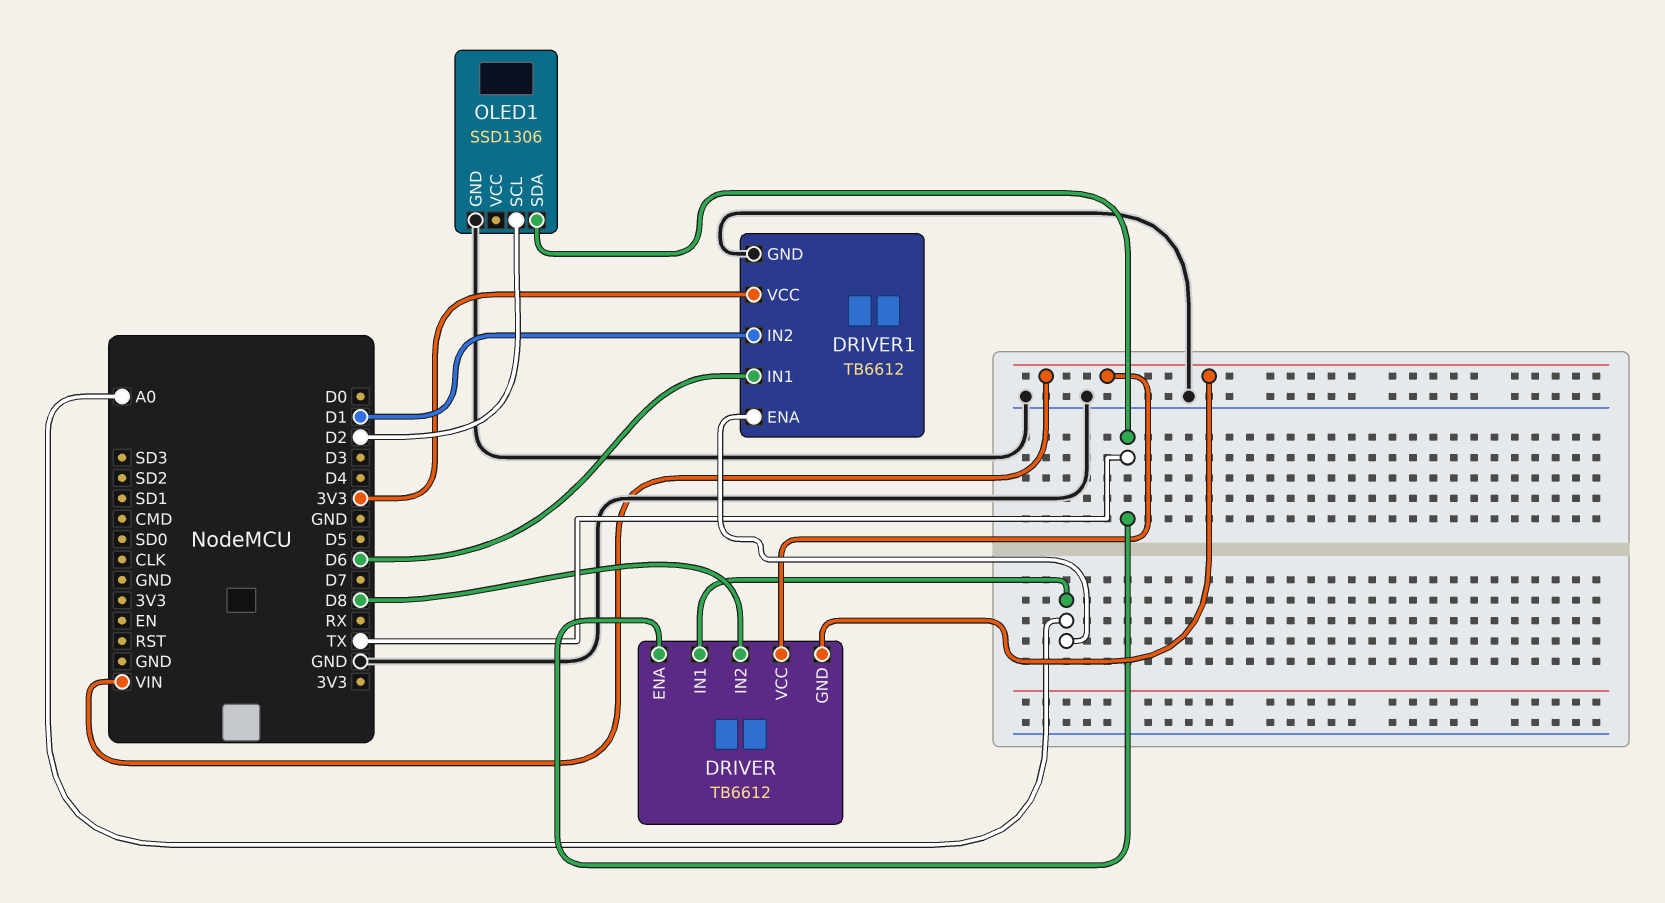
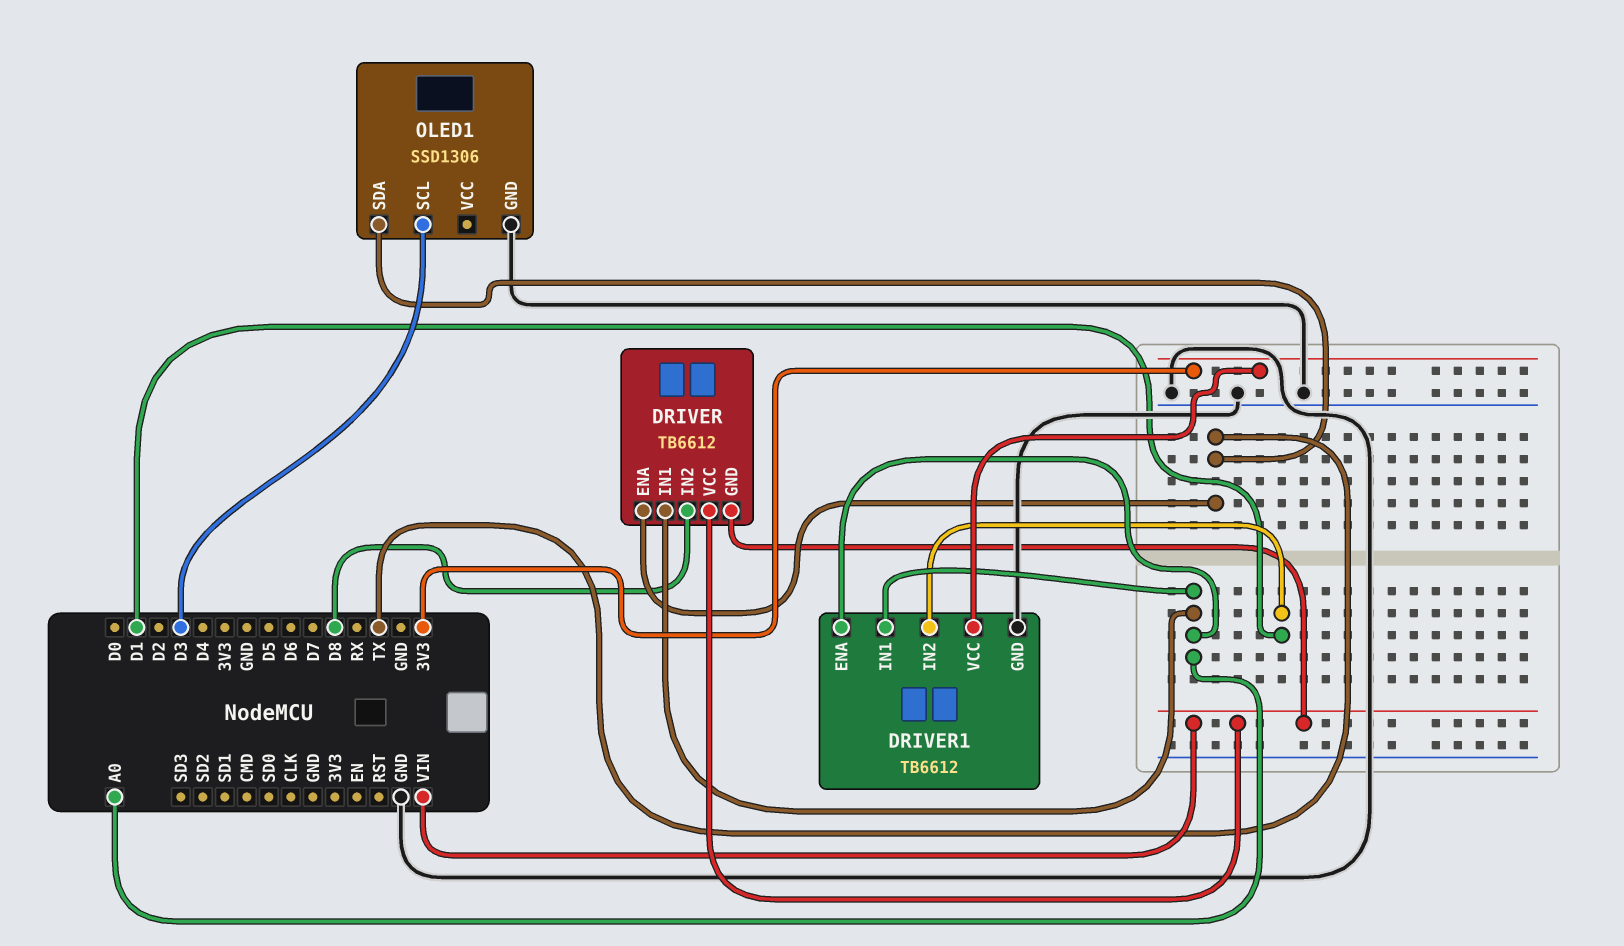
DRIVER1 pin IN1: D6 -> A0
OLED1 pin SCL: D2 -> D3

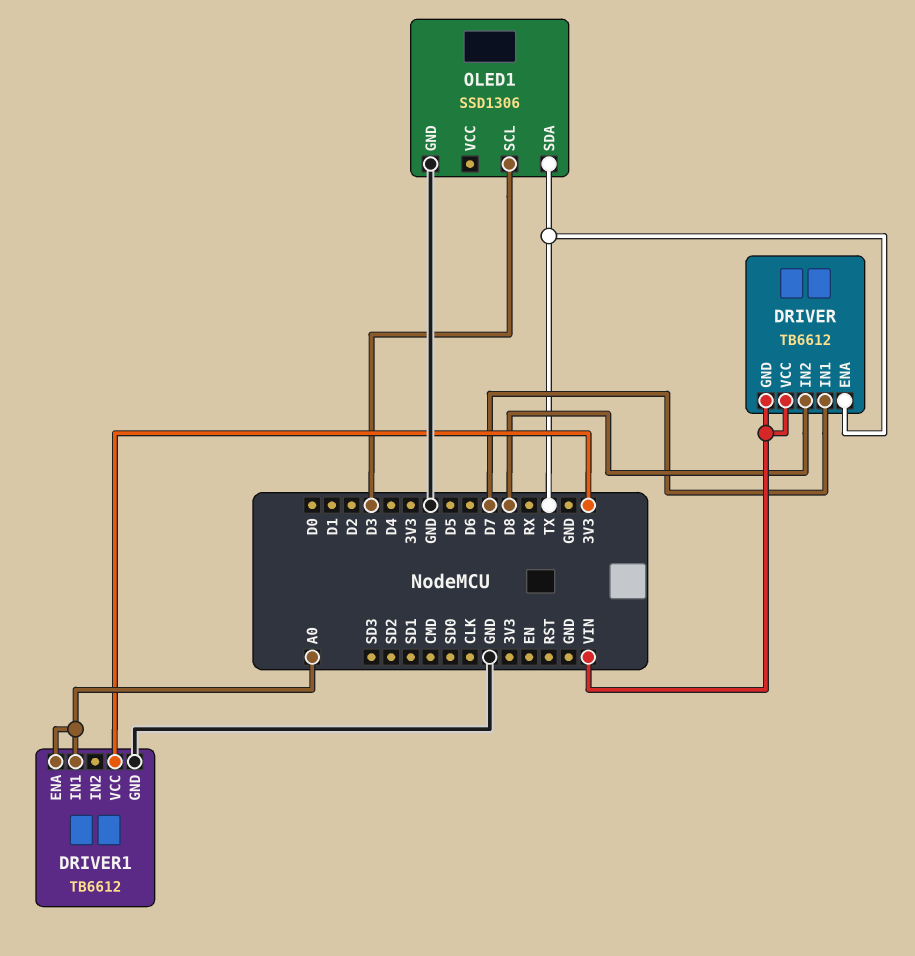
DRIVER pin IN1: A0 -> D7
DRIVER1 pin IN2: D1 -> none

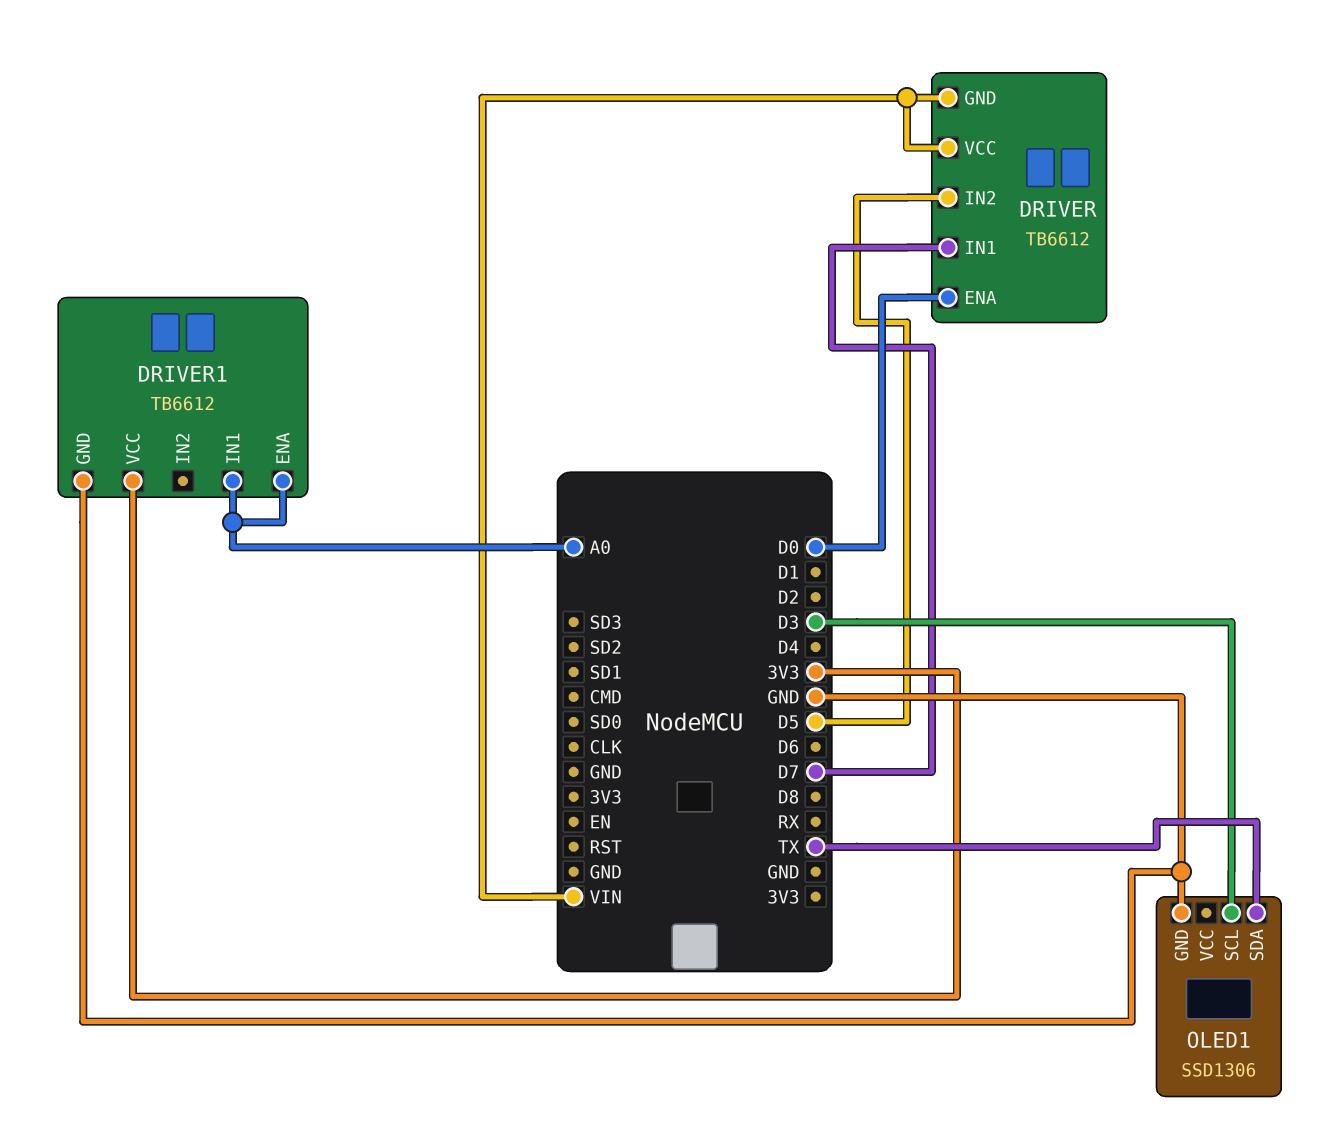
DRIVER pin ENA: TX -> D0
DRIVER pin IN2: D8 -> D5

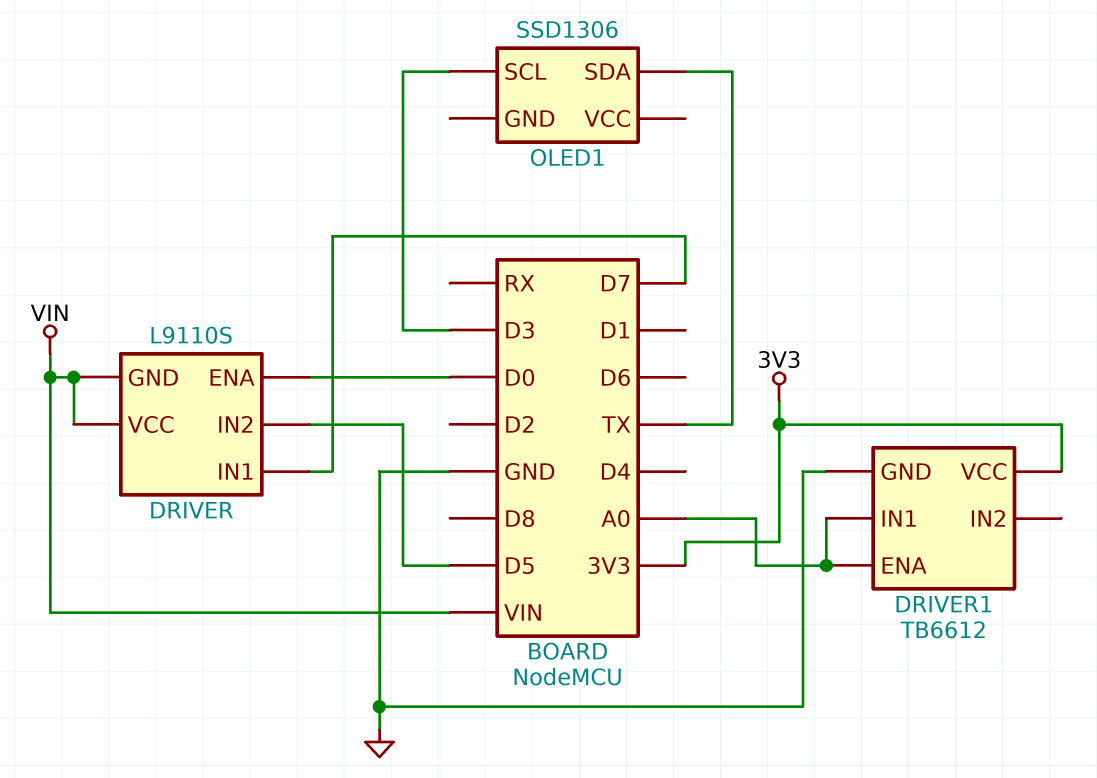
DRIVER: TB6612 -> L9110S
OLED1 pin GND: GND -> none

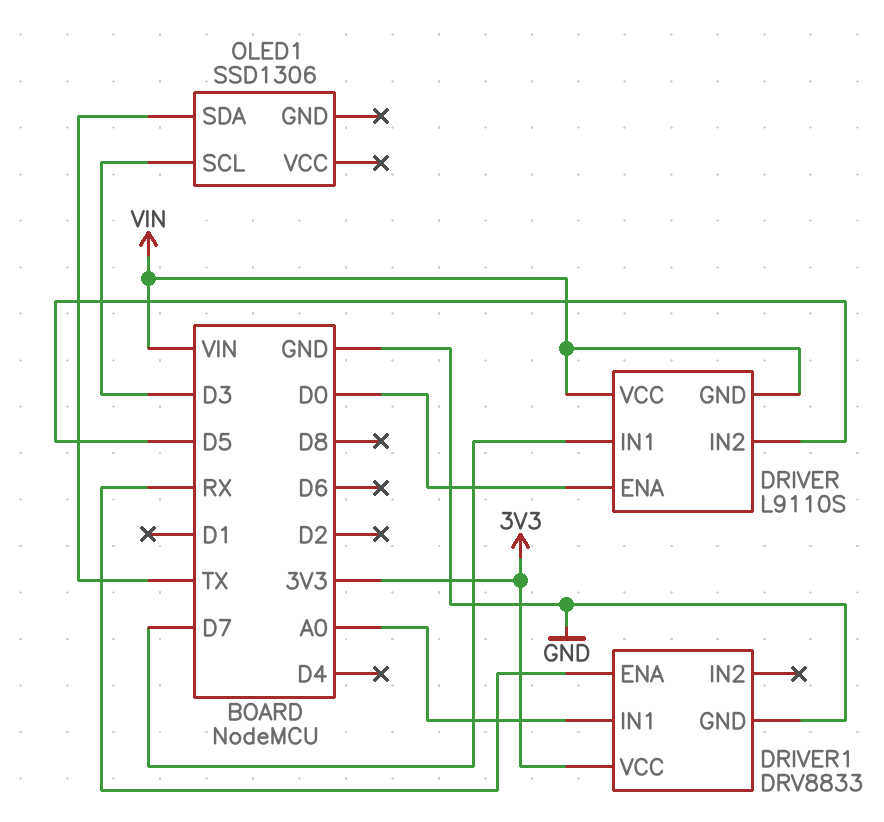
DRIVER1: TB6612 -> DRV8833
DRIVER1 pin ENA: A0 -> RX

